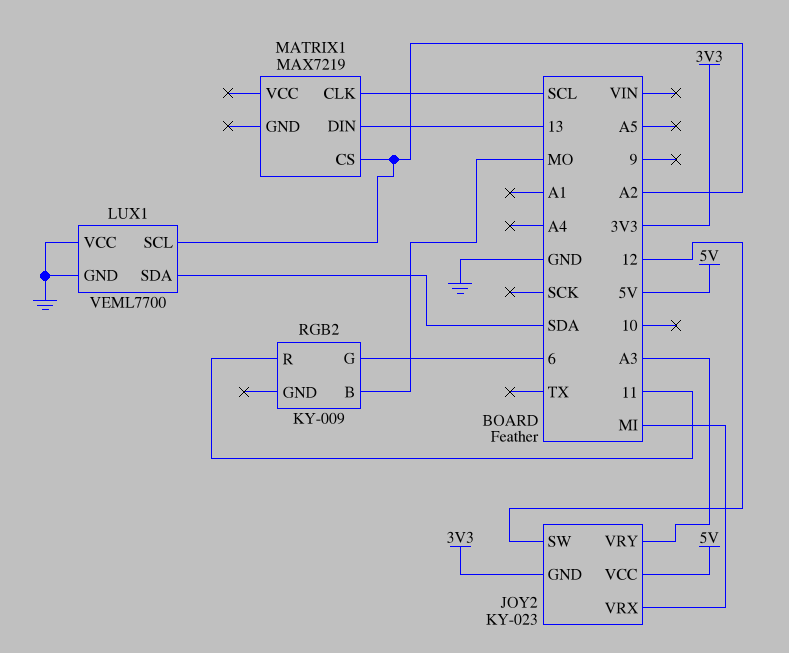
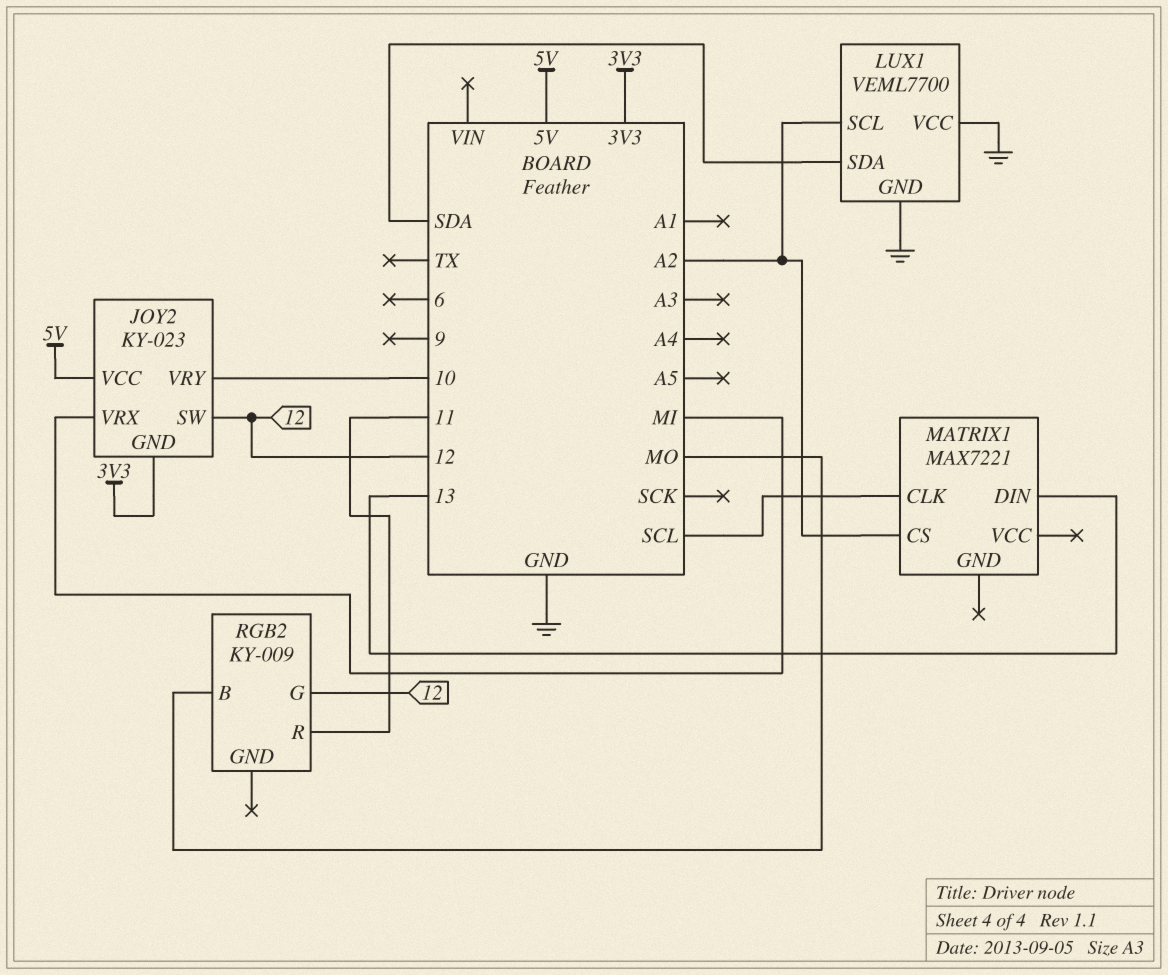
JOY2 pin VRY: A3 -> 10
MATRIX1: MAX7219 -> MAX7221
RGB2 pin G: 6 -> 12

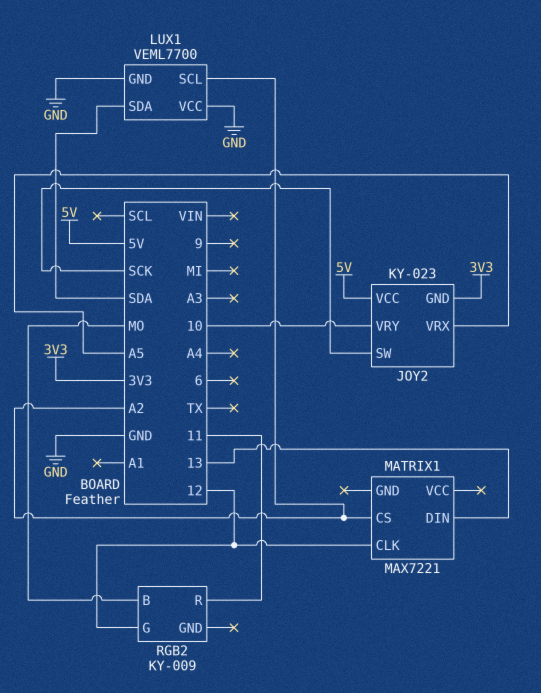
JOY2 pin SW: 12 -> SCK
JOY2 pin VRX: MI -> A5
MATRIX1 pin CLK: SCL -> 12

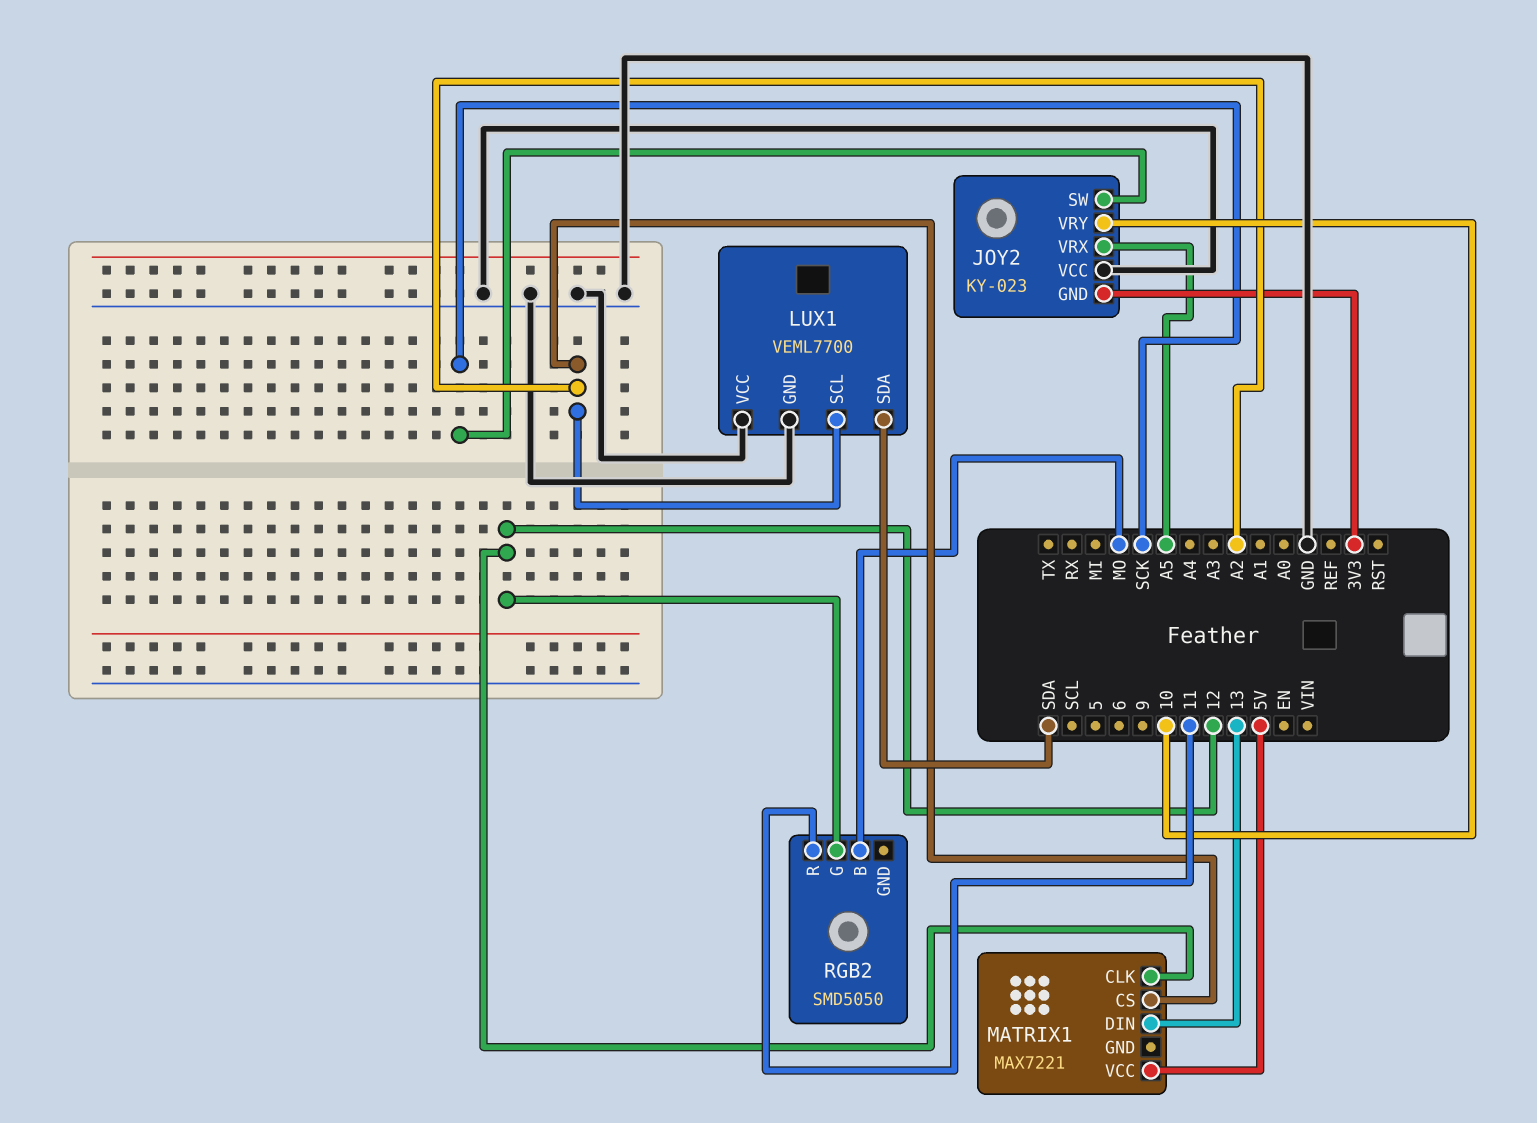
JOY2 pin VCC: 5V -> GND
MATRIX1 pin VCC: none -> 5V
RGB2: KY-009 -> SMD5050

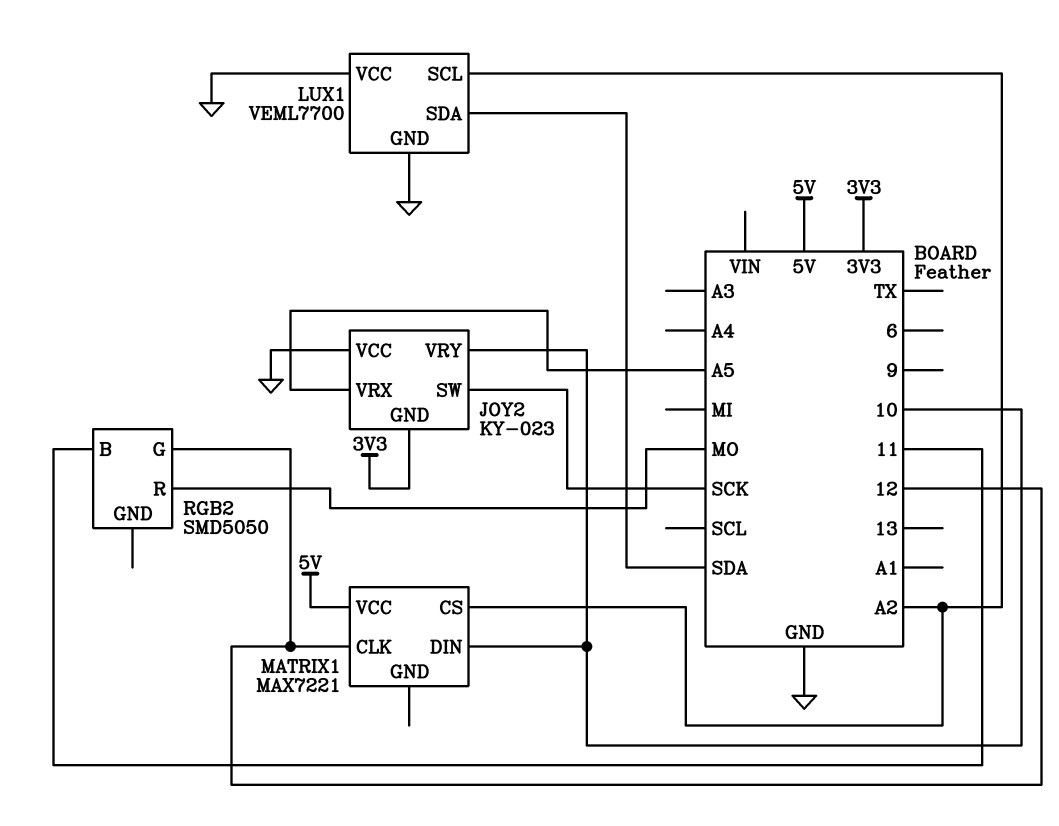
MATRIX1 pin DIN: 13 -> 10
RGB2 pin B: MO -> 11
RGB2 pin R: 11 -> MO

